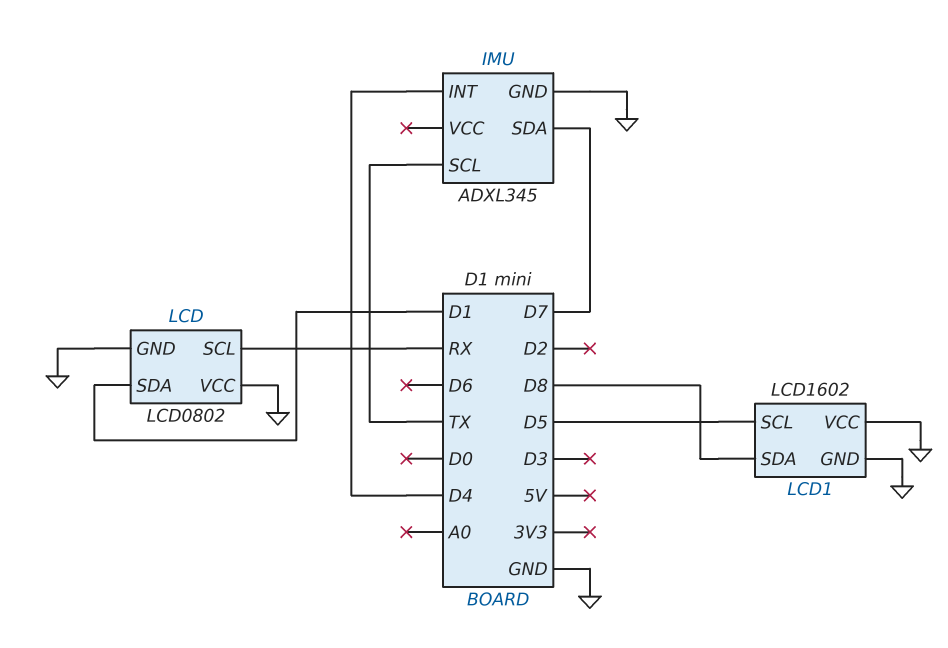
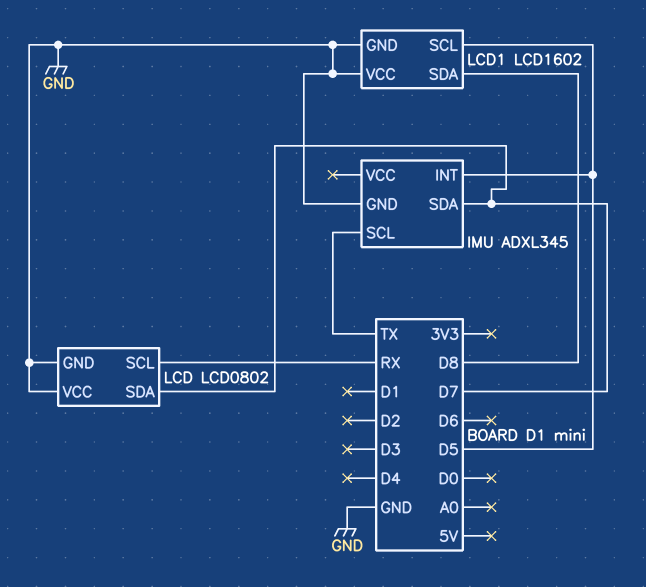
IMU pin INT: D4 -> D5
LCD pin SDA: D1 -> D7

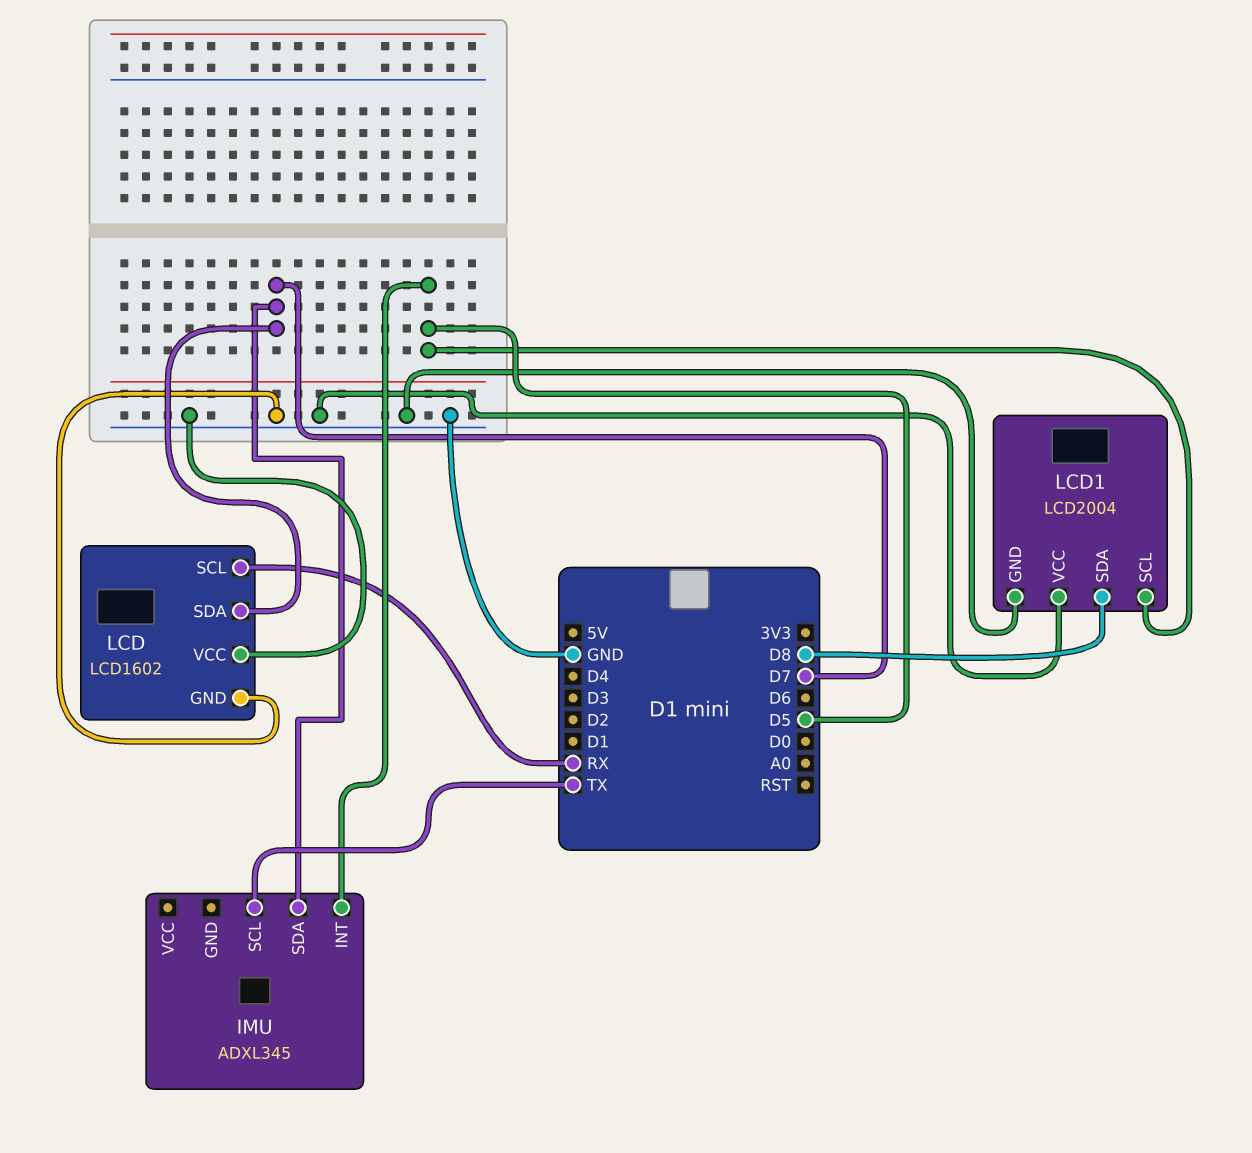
IMU pin GND: GND -> none
LCD: LCD0802 -> LCD1602
LCD1: LCD1602 -> LCD2004

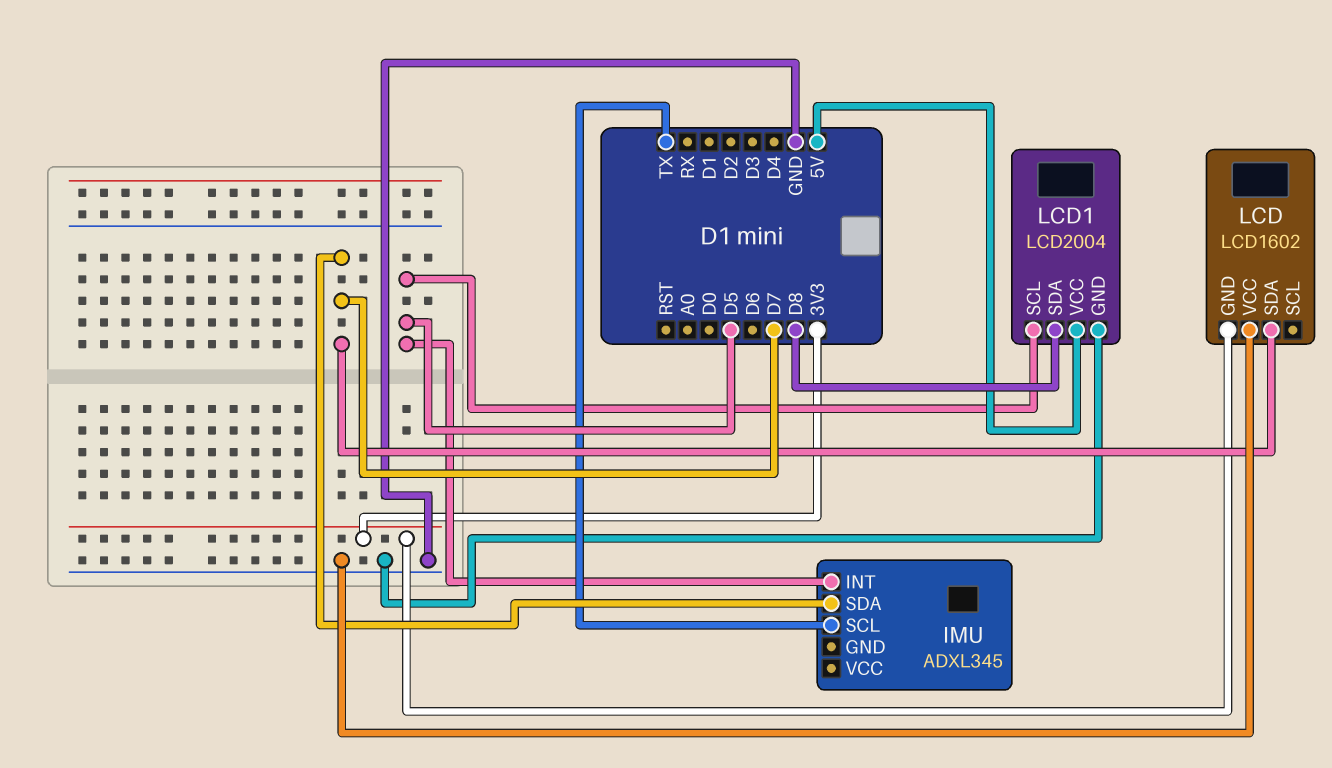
LCD pin GND: GND -> 3V3
LCD pin SCL: RX -> none
LCD1 pin VCC: GND -> 5V

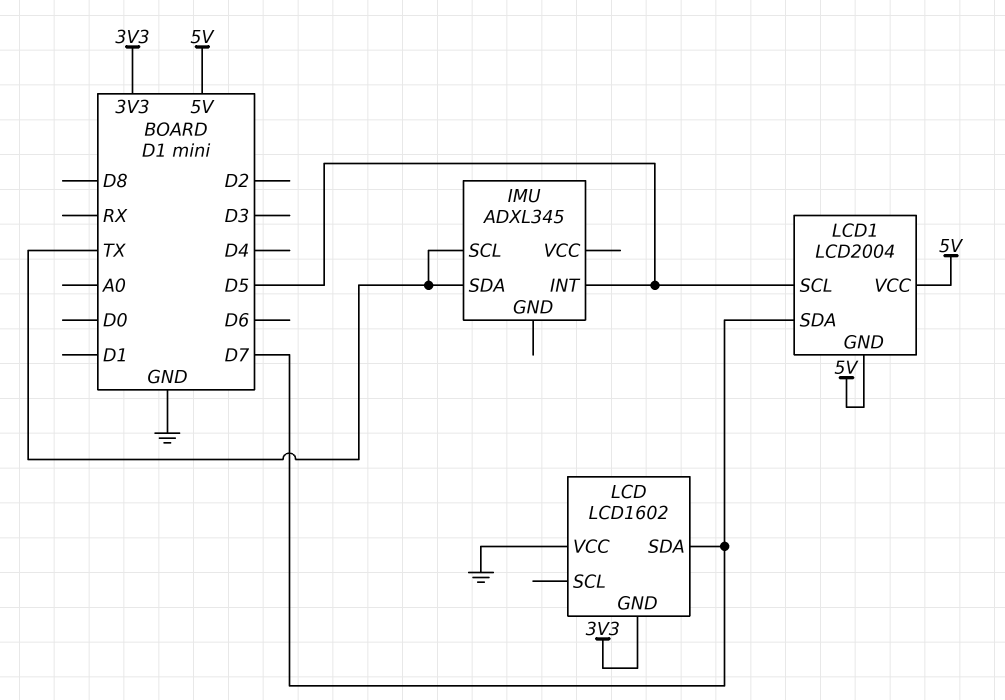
IMU pin SDA: D7 -> TX
LCD1 pin GND: GND -> 5V
LCD1 pin SDA: D8 -> D7

